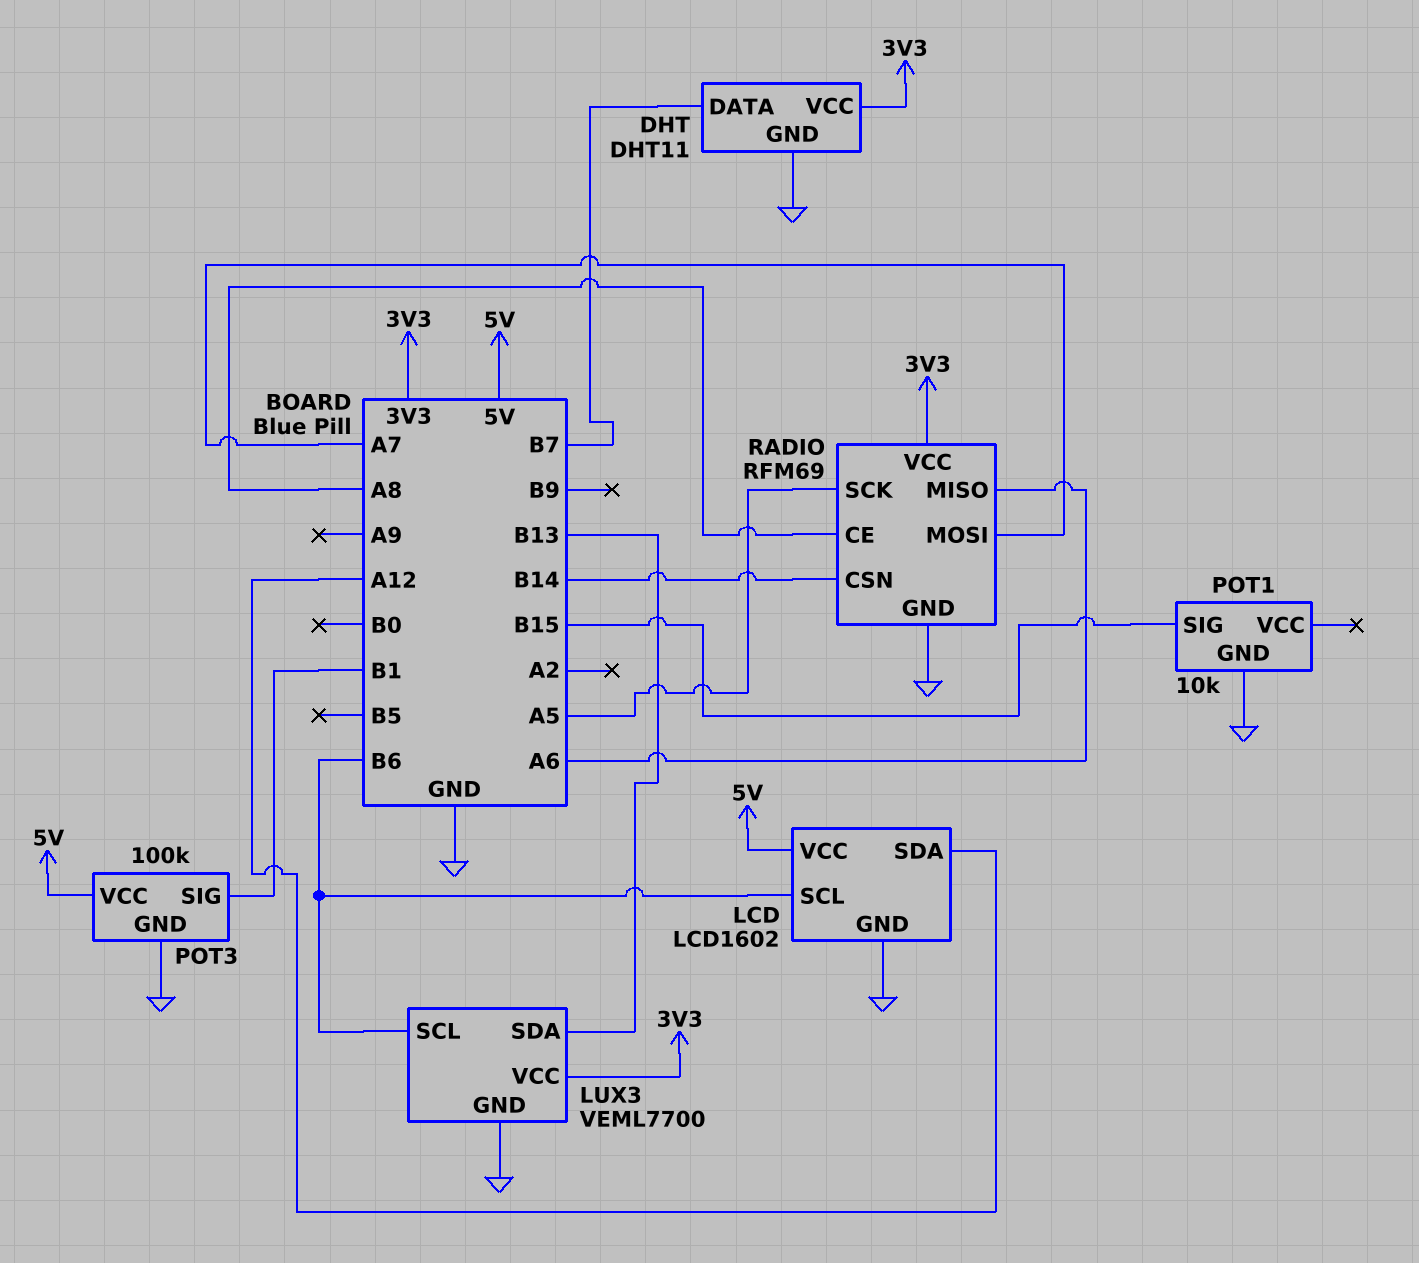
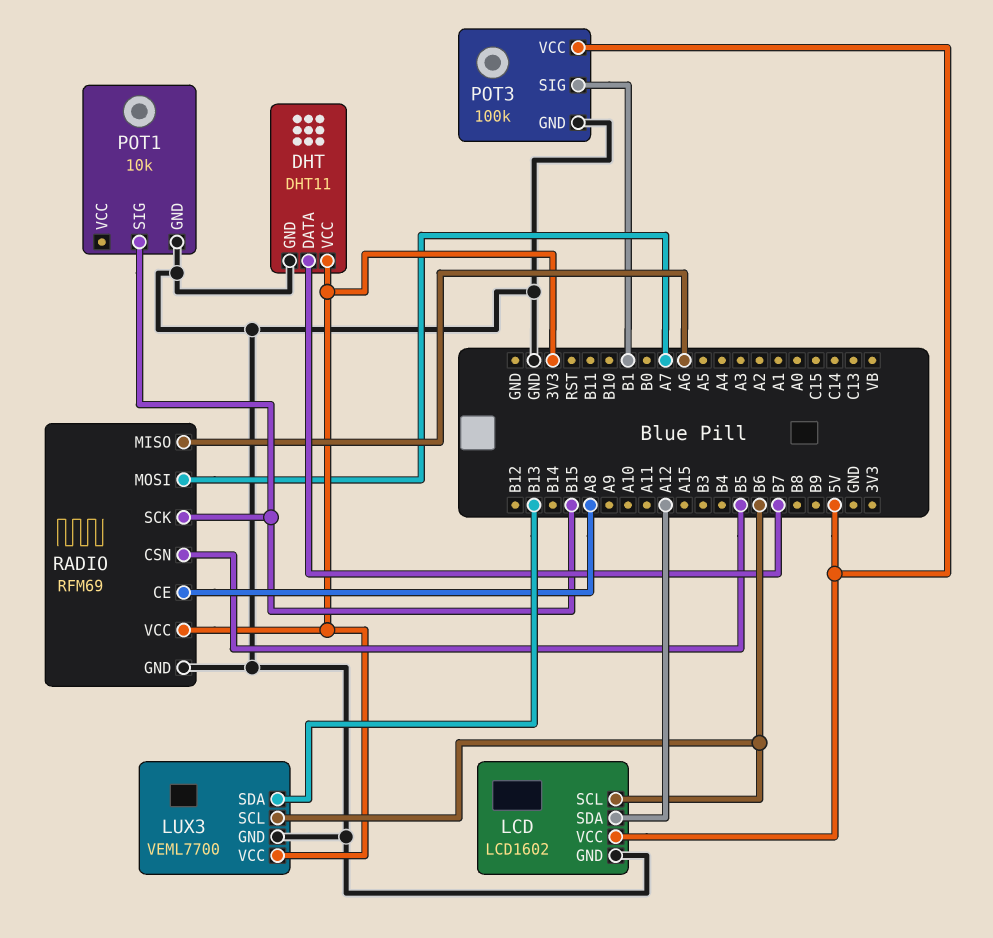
RADIO pin CSN: B14 -> B5
RADIO pin SCK: A5 -> B15

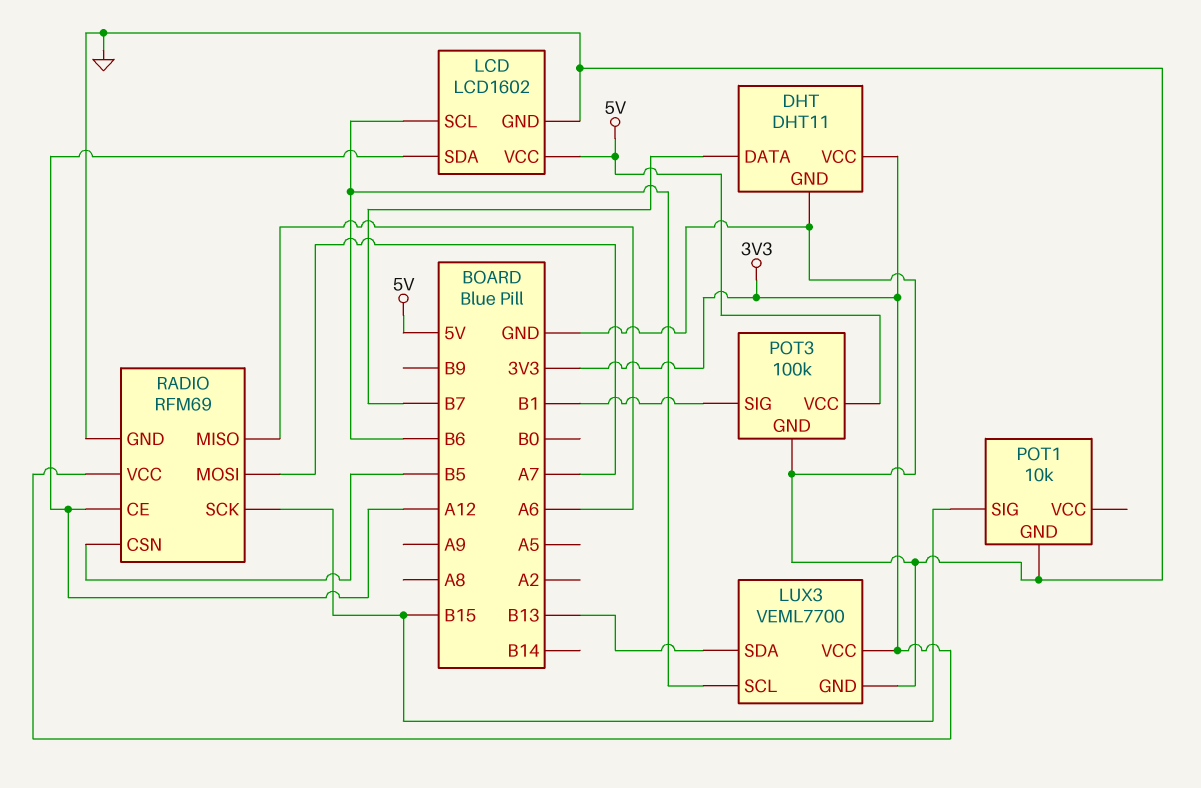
RADIO pin CE: A8 -> A12

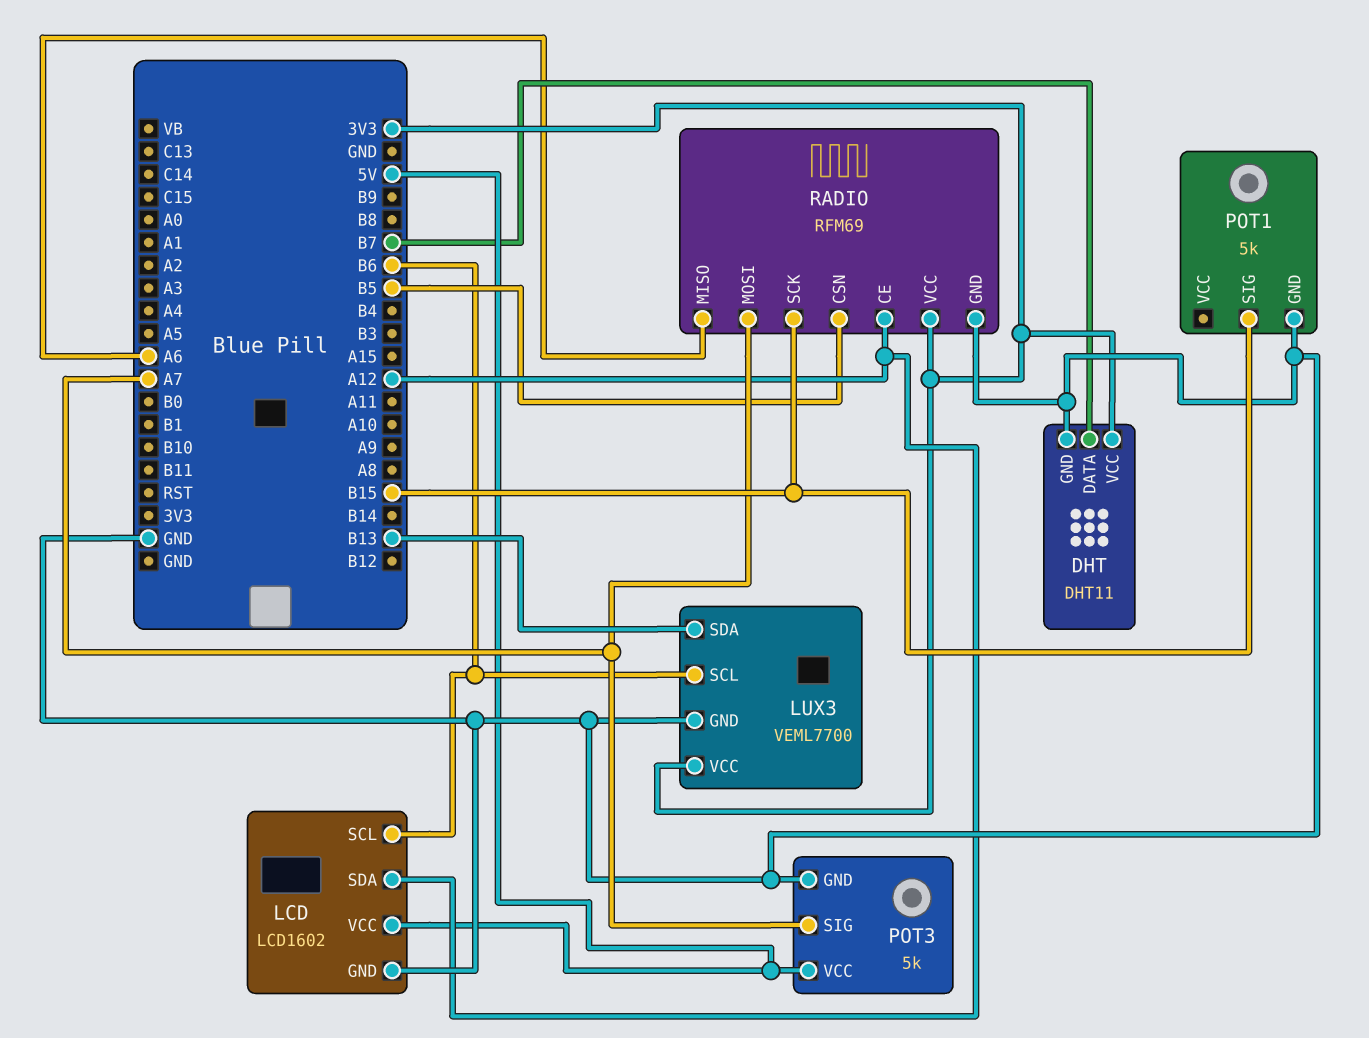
POT1: 10k -> 5k
POT3: 100k -> 5k
POT3 pin SIG: B1 -> A7

